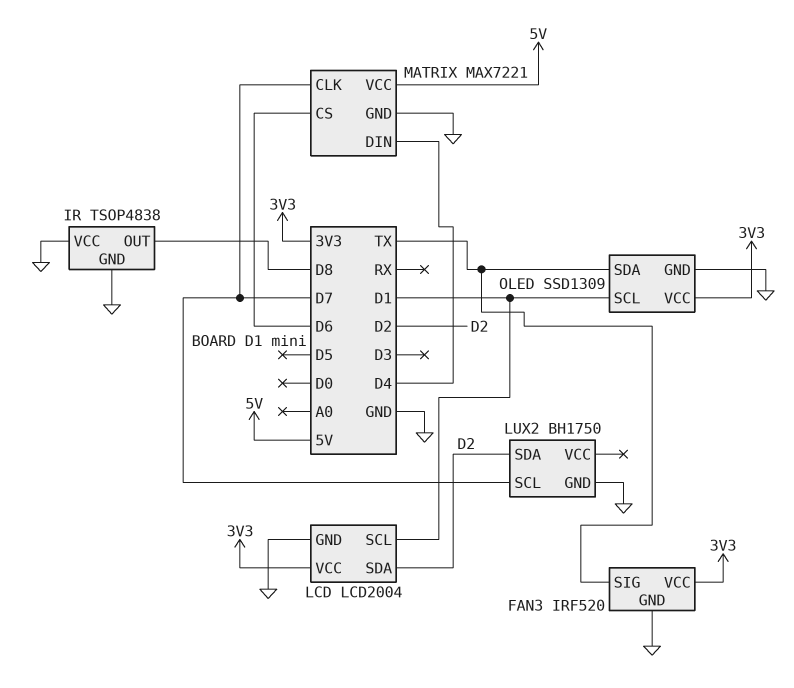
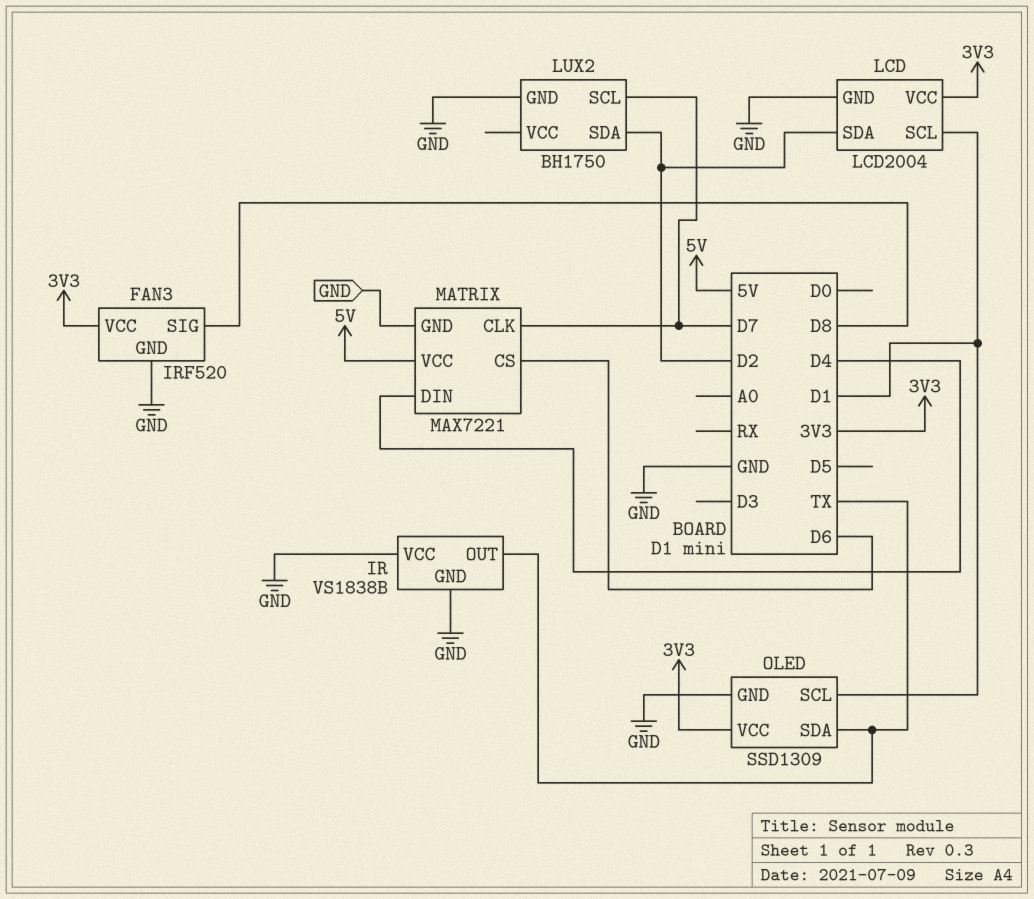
FAN3 pin SIG: TX -> D8
IR: TSOP4838 -> VS1838B
IR pin OUT: D8 -> TX

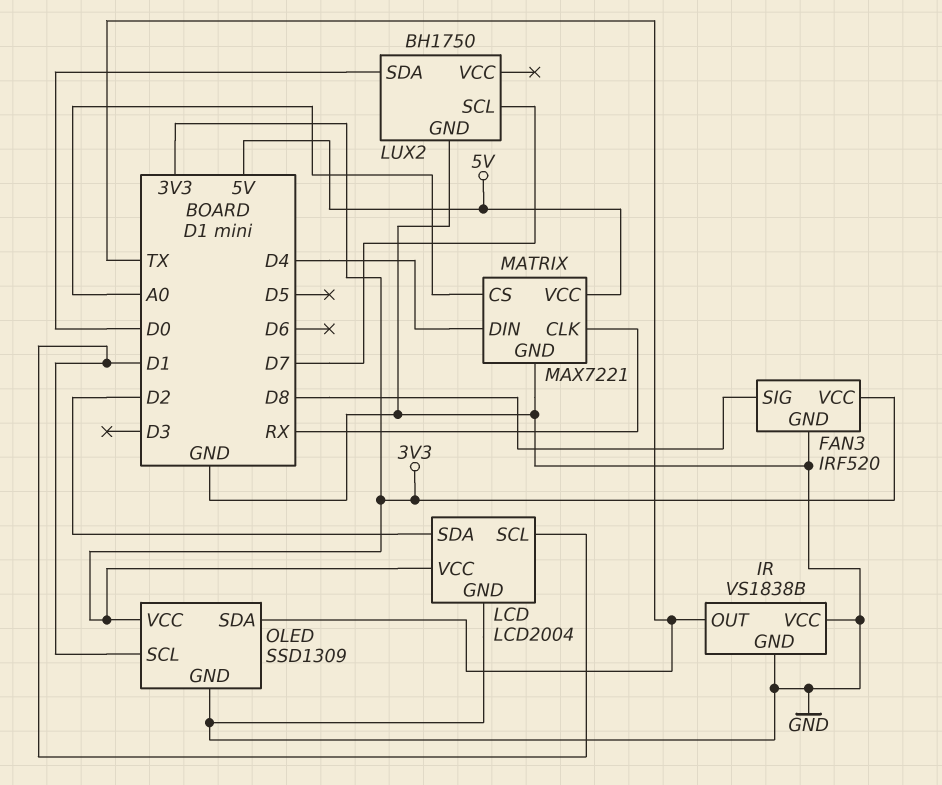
LUX2 pin SDA: D2 -> D0
MATRIX pin CLK: D7 -> RX
MATRIX pin CS: D6 -> A0

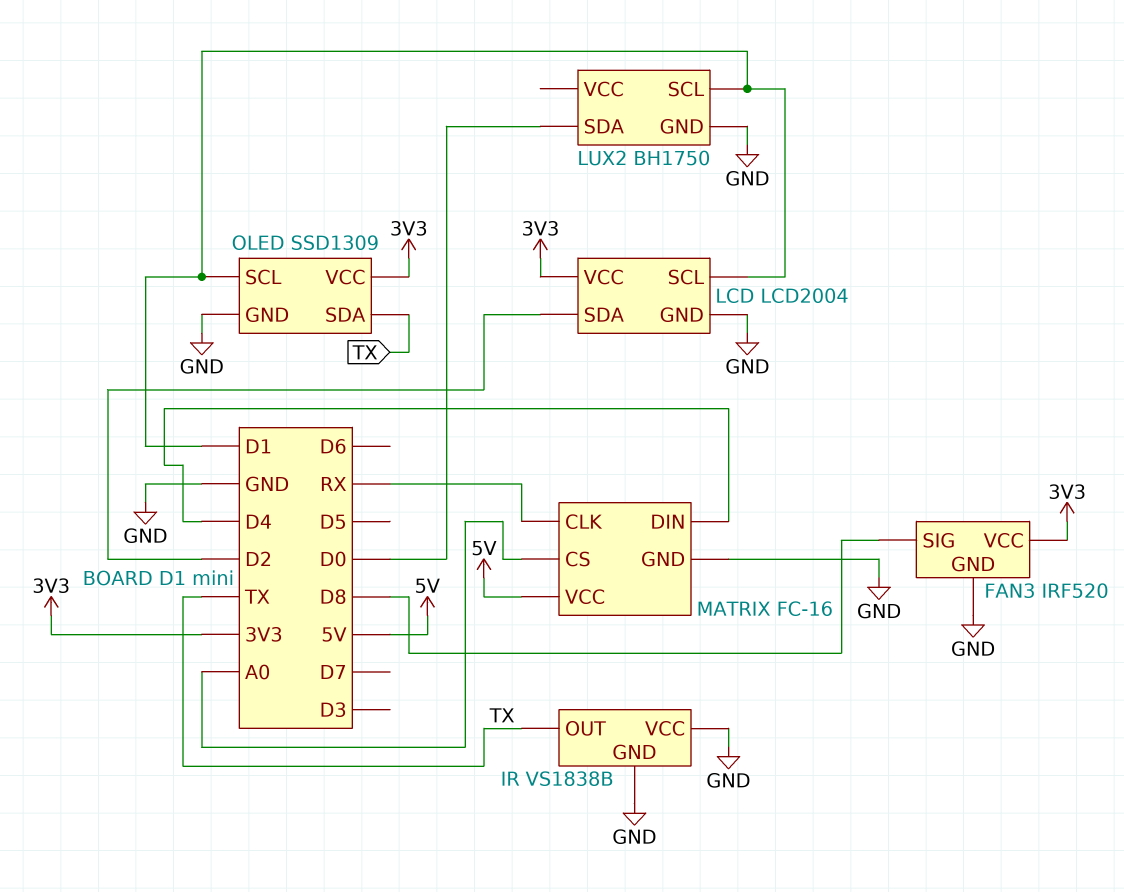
LUX2 pin SCL: D7 -> D1
MATRIX: MAX7221 -> FC-16

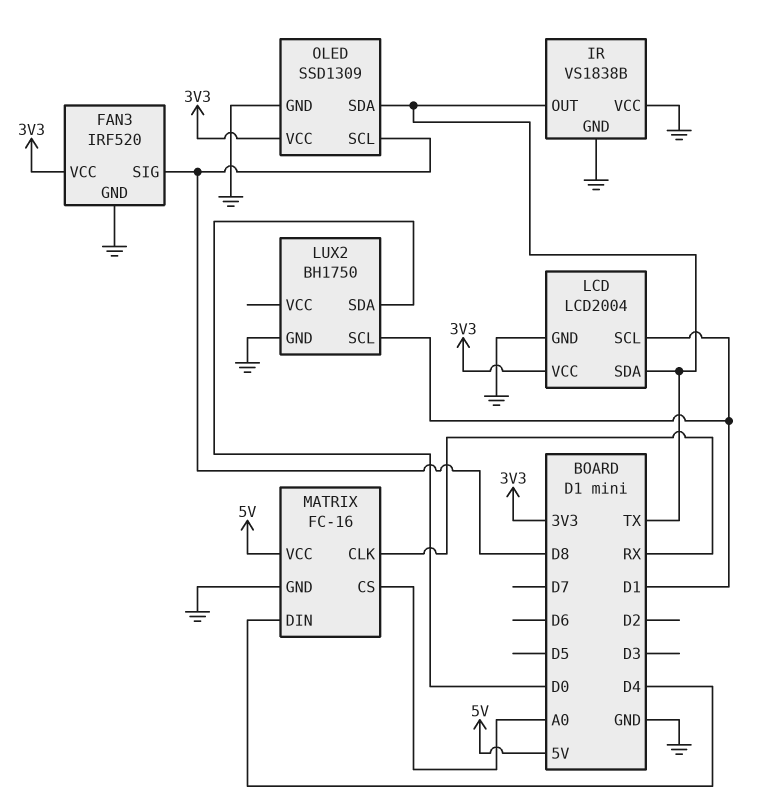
LCD pin SDA: D2 -> TX
OLED pin SCL: D1 -> D8

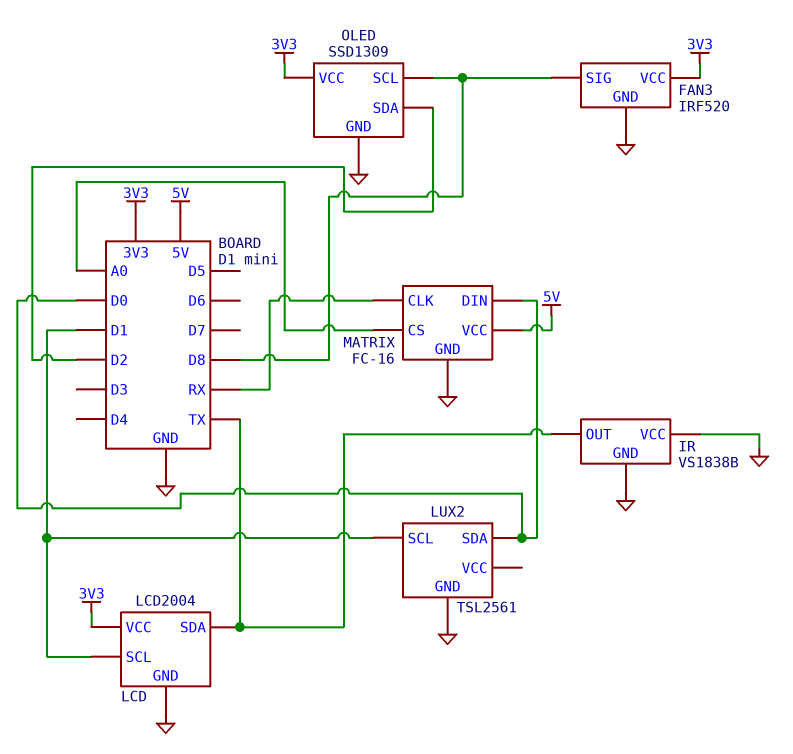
LUX2: BH1750 -> TSL2561
MATRIX pin DIN: D4 -> D0
OLED pin SDA: TX -> D2

